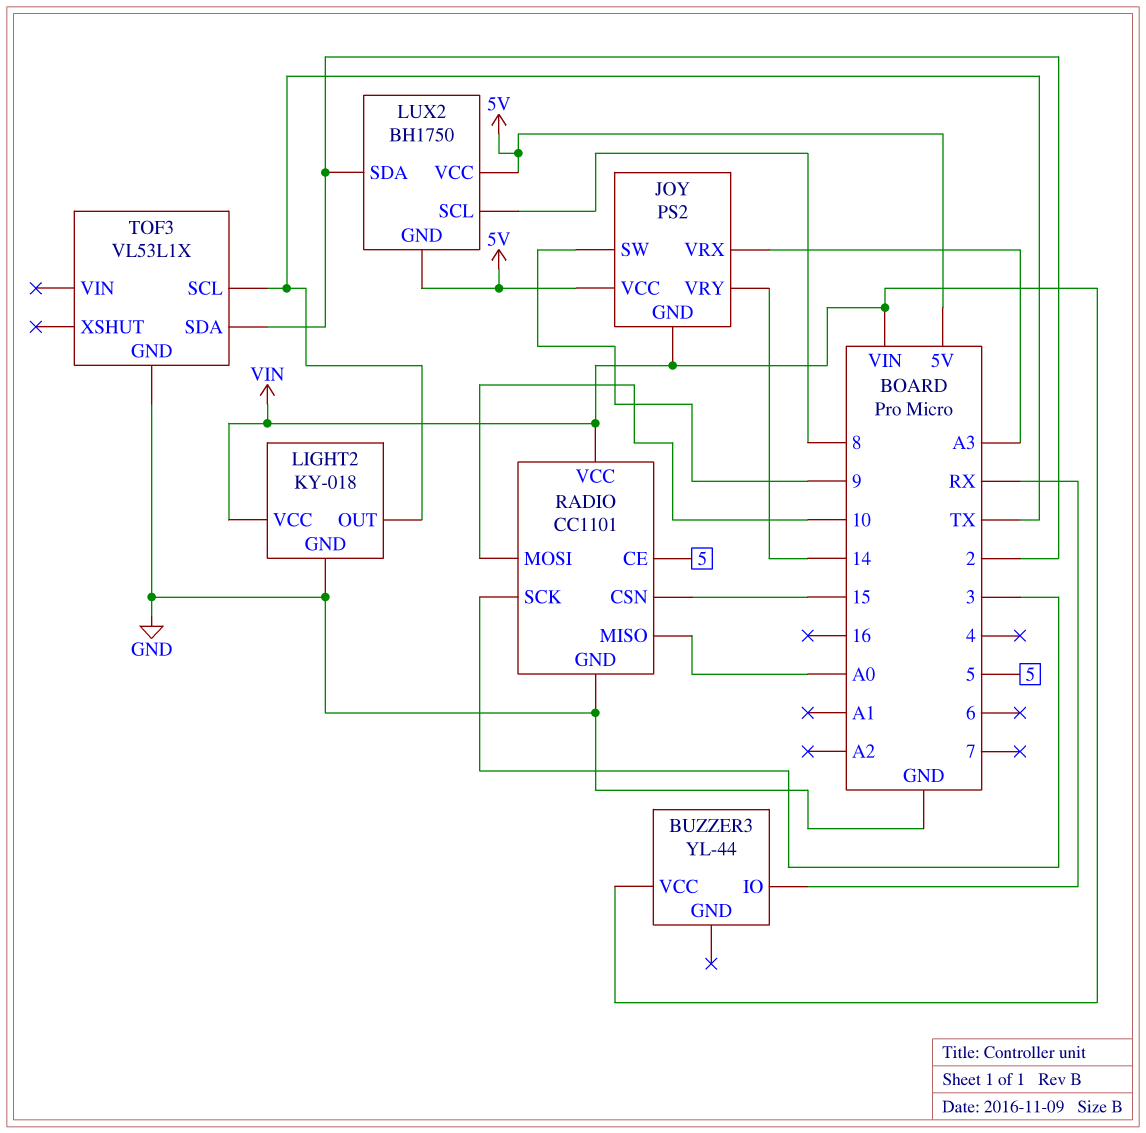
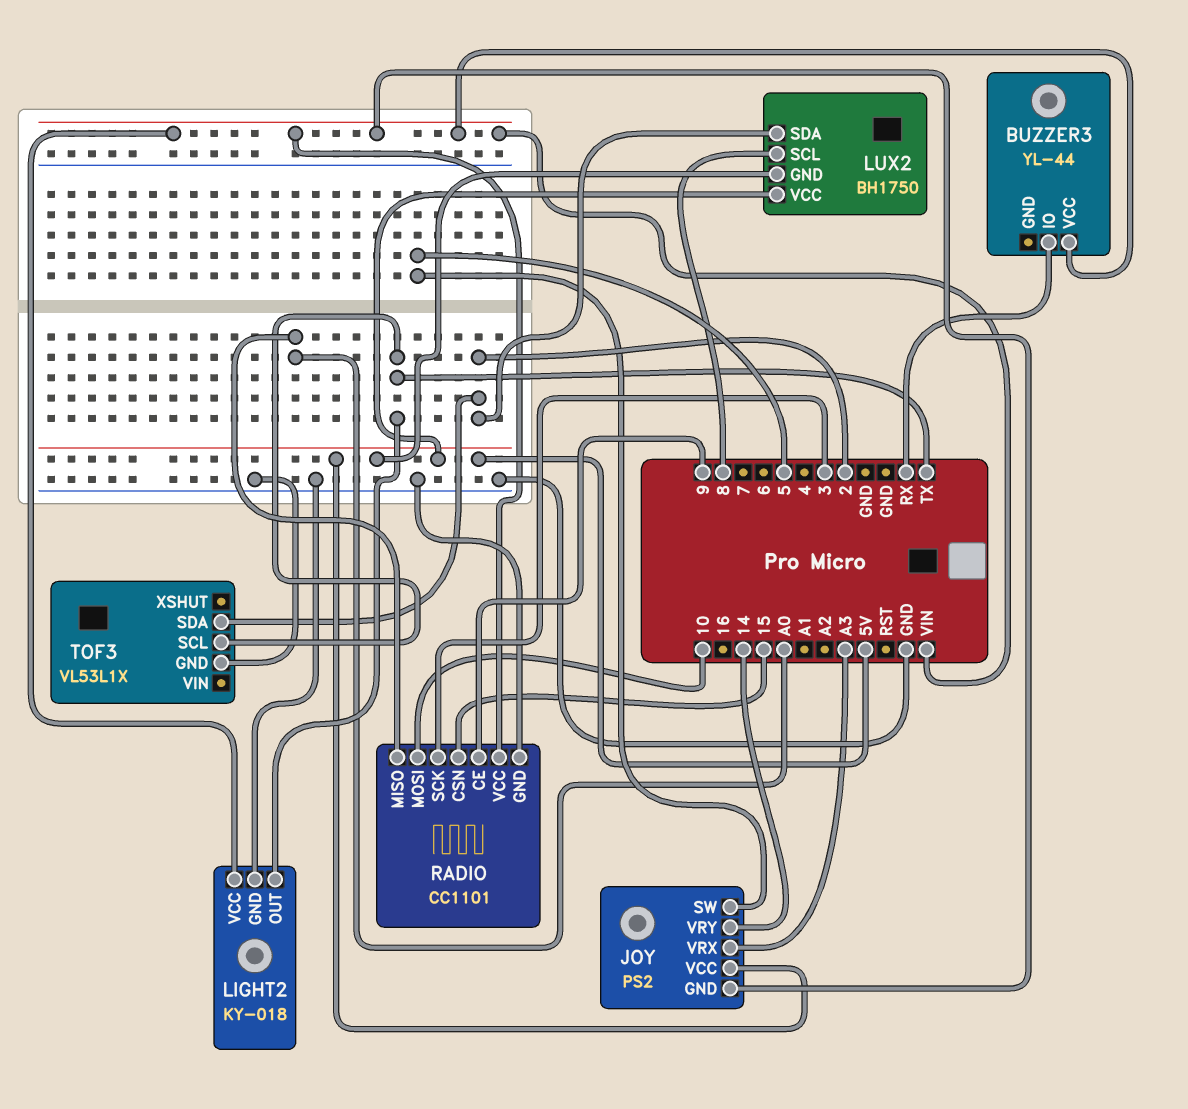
JOY pin SW: 9 -> 5
RADIO pin CE: 5 -> 9

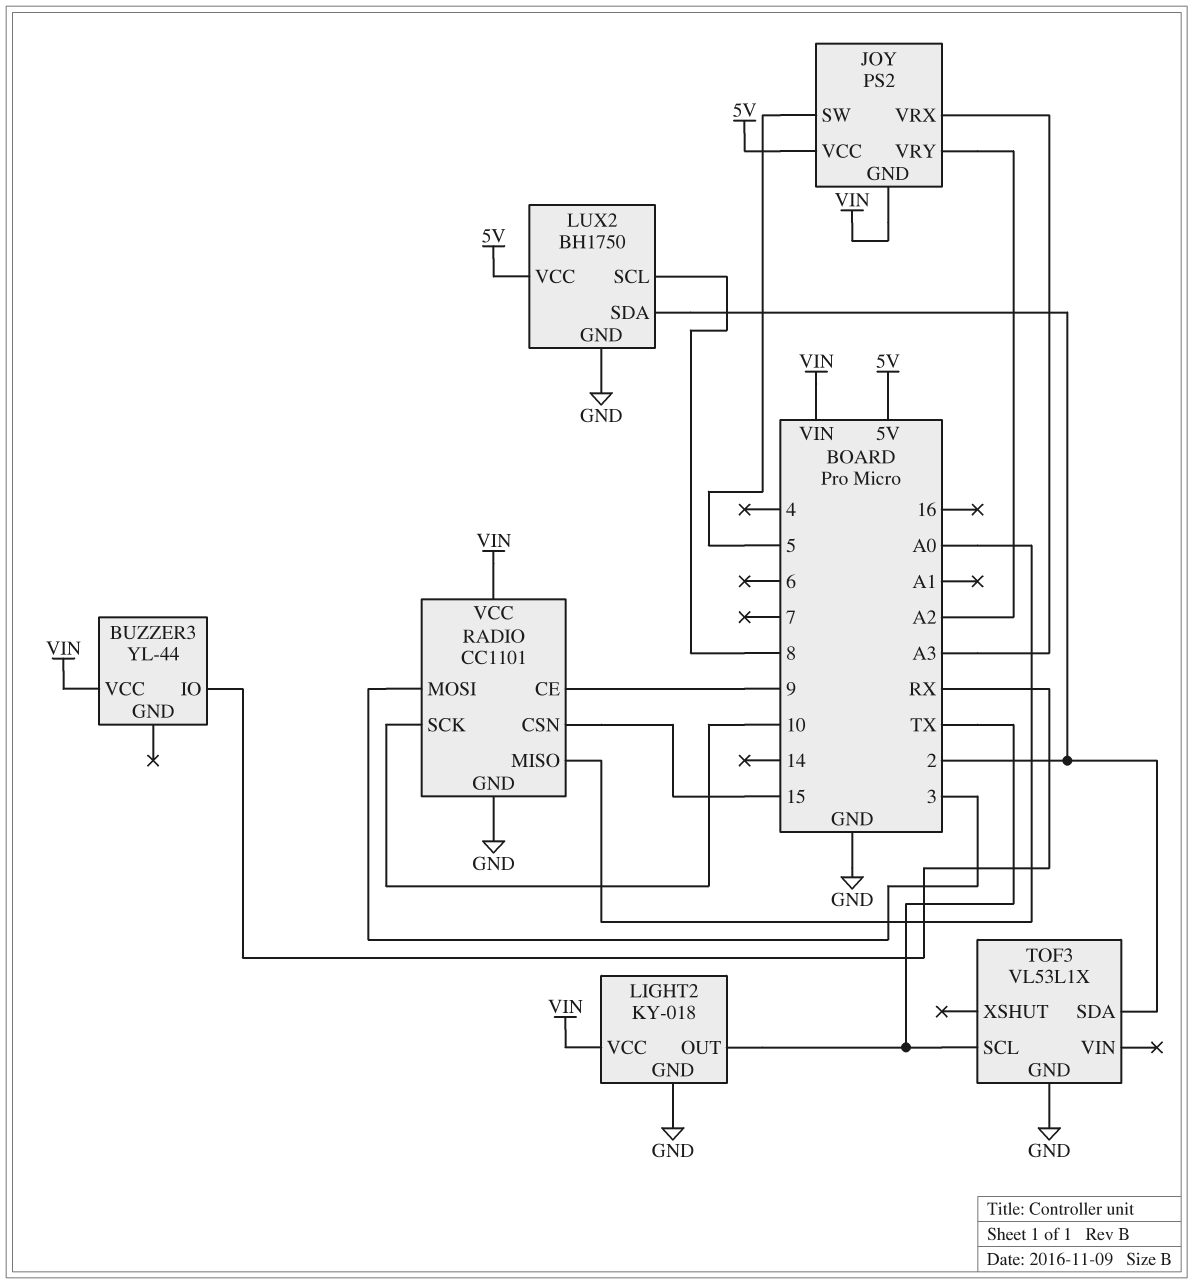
JOY pin VRY: 14 -> A2
LUX2 pin GND: 5V -> GND
RADIO pin MOSI: 10 -> 3
RADIO pin SCK: 3 -> 10

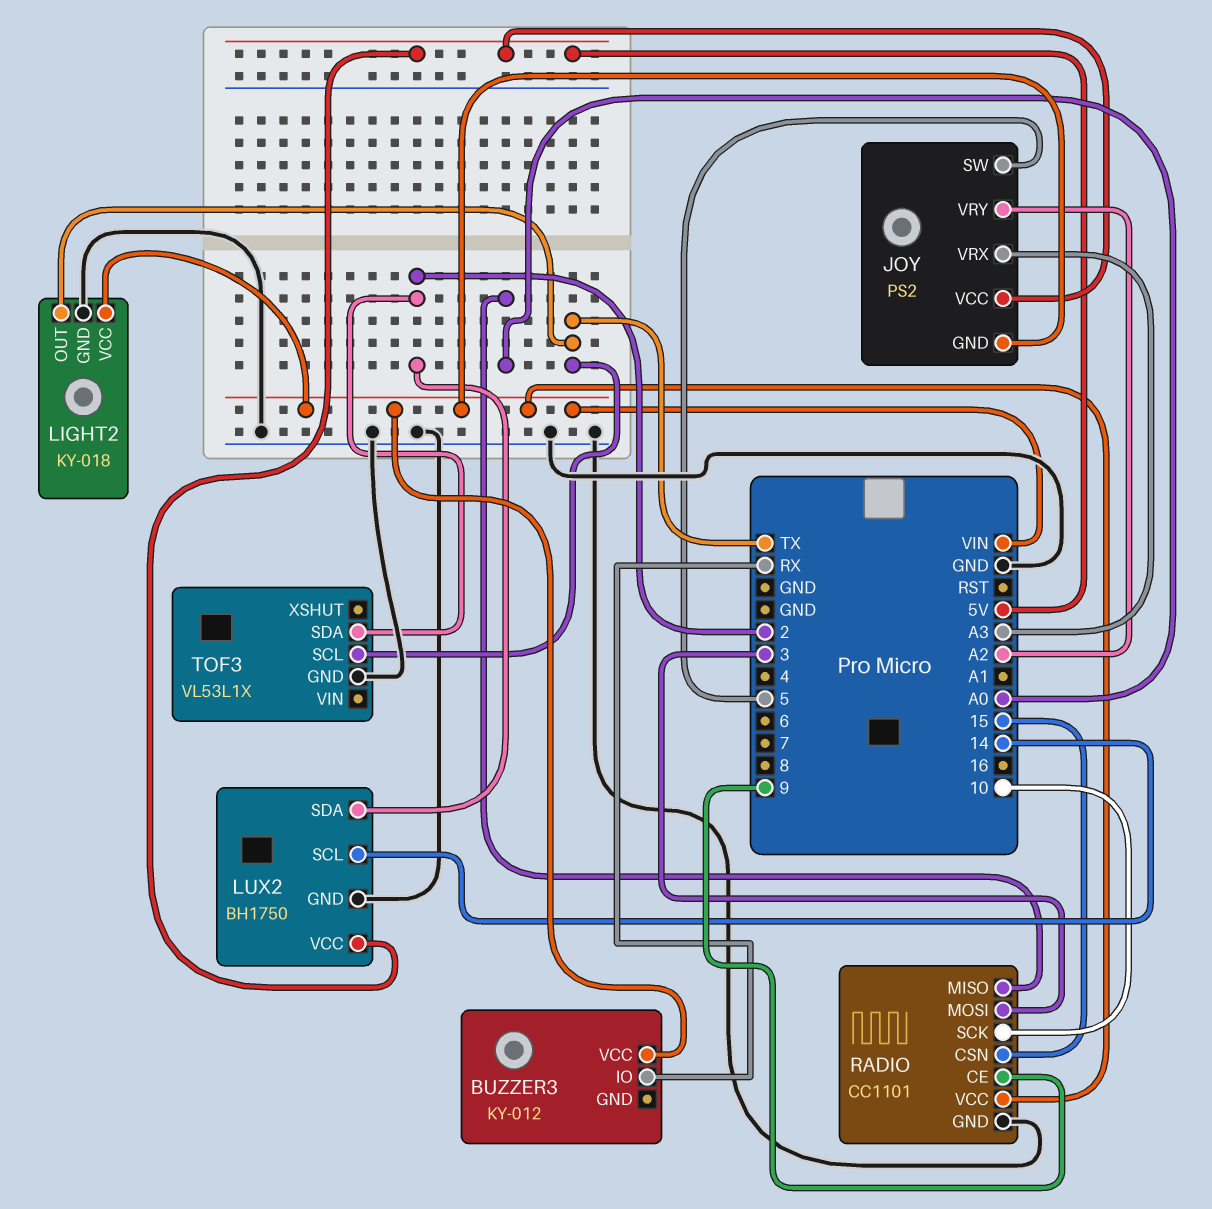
BUZZER3: YL-44 -> KY-012
LUX2 pin SCL: 8 -> 14

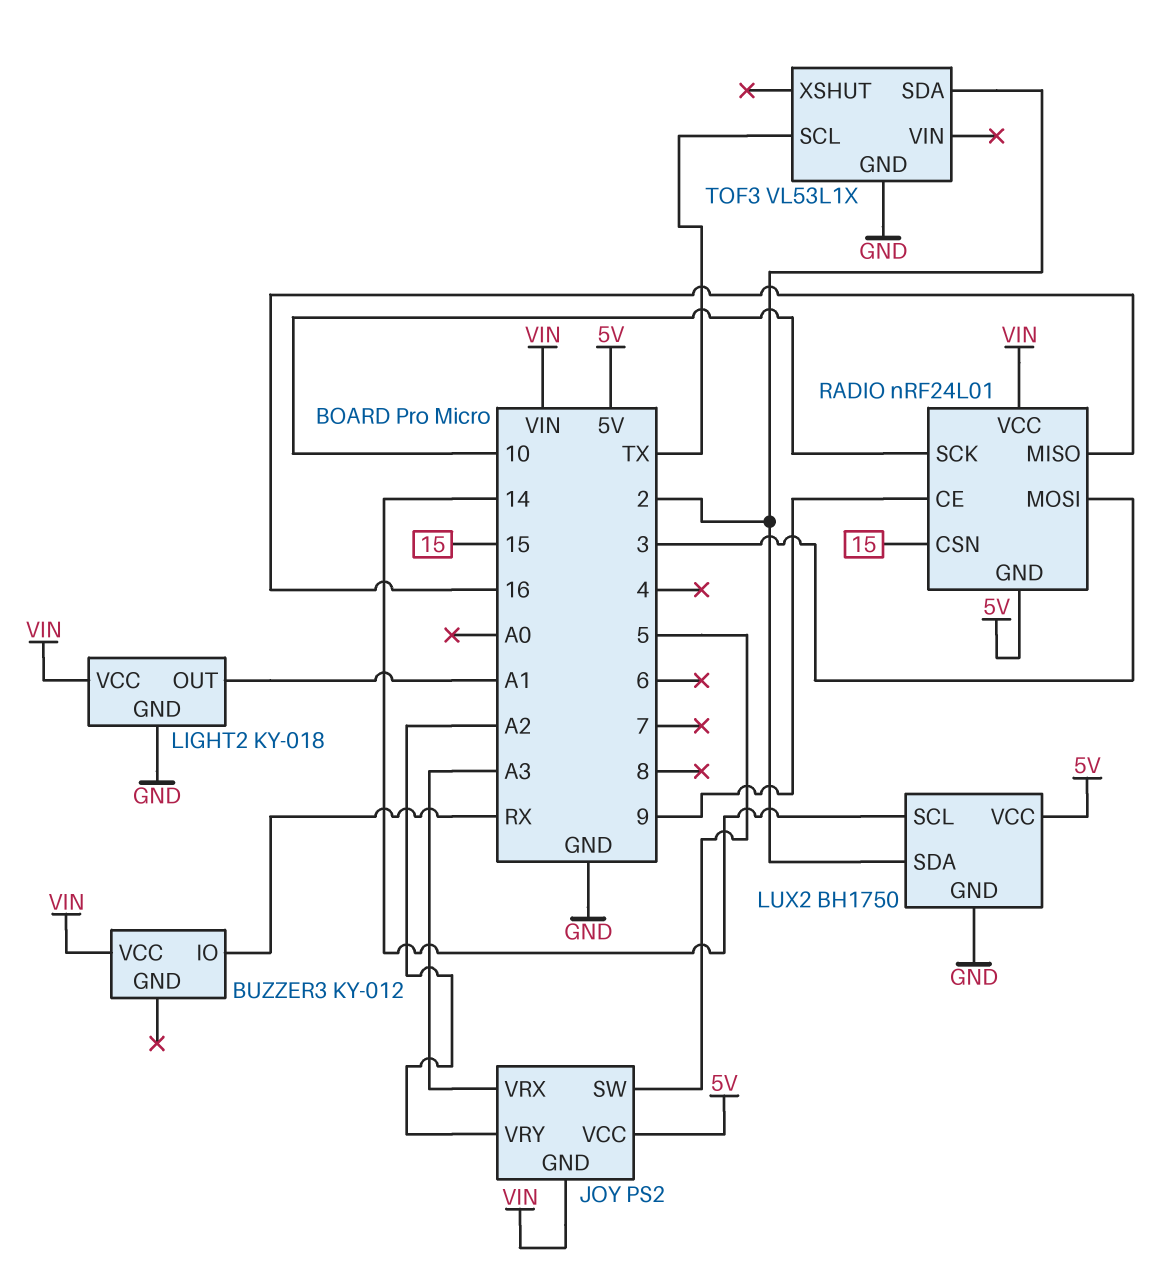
LIGHT2 pin OUT: TX -> A1
RADIO: CC1101 -> nRF24L01
RADIO pin GND: GND -> 5V
RADIO pin MISO: A0 -> 16

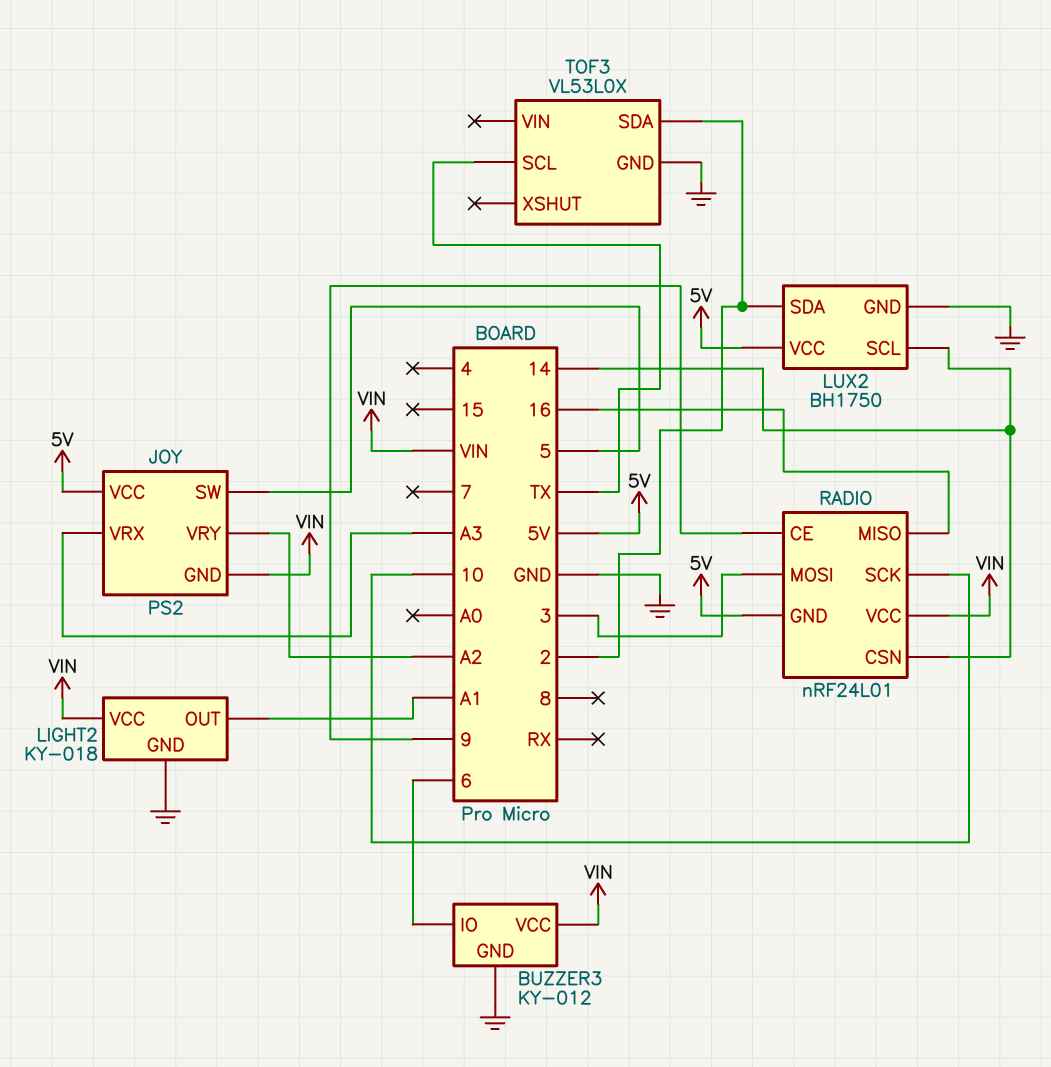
BUZZER3 pin GND: none -> GND
BUZZER3 pin IO: RX -> 6
RADIO pin CSN: 15 -> 14
TOF3: VL53L1X -> VL53L0X

